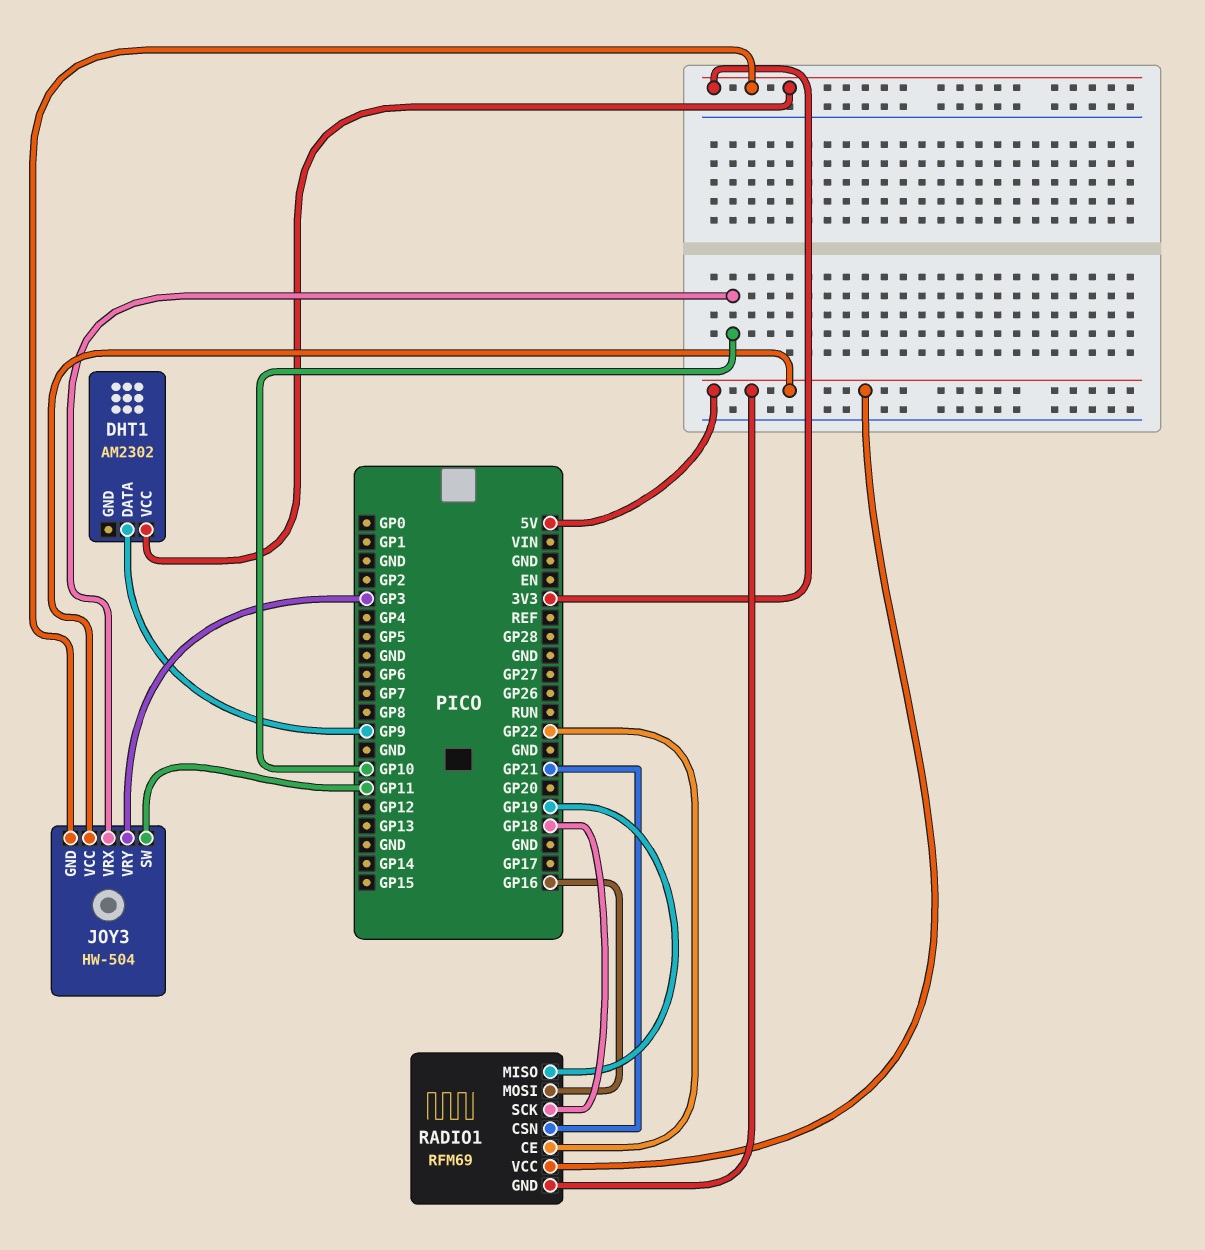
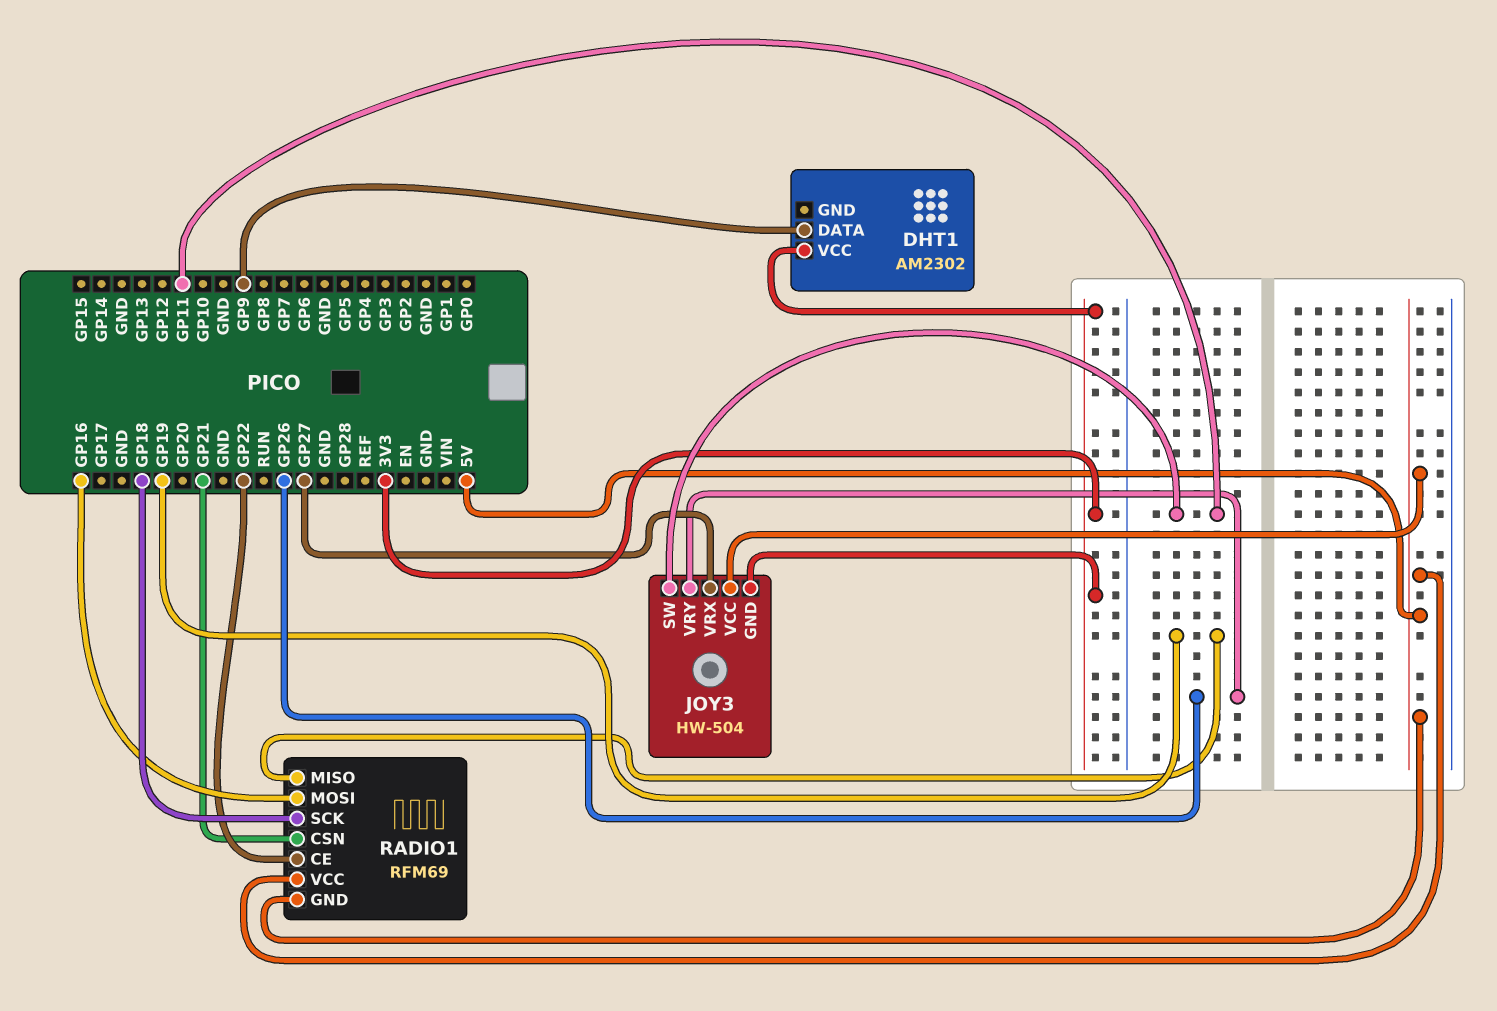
JOY3 pin VRX: GP10 -> GP27
JOY3 pin VRY: GP3 -> GP26

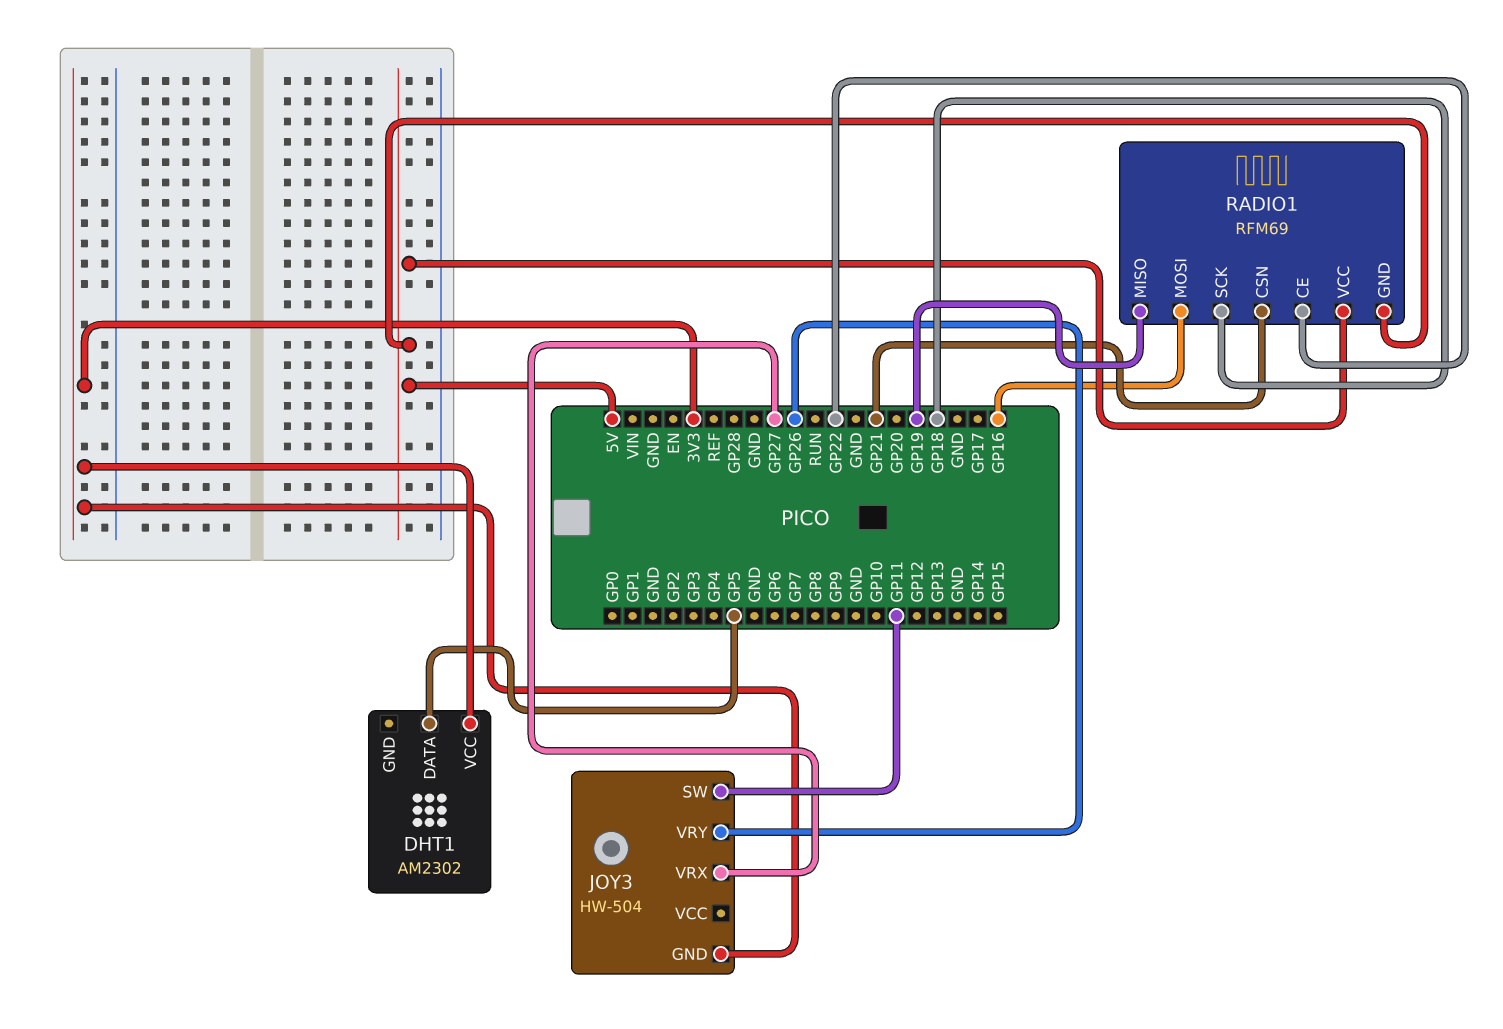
DHT1 pin DATA: GP9 -> GP5
JOY3 pin VCC: 5V -> none

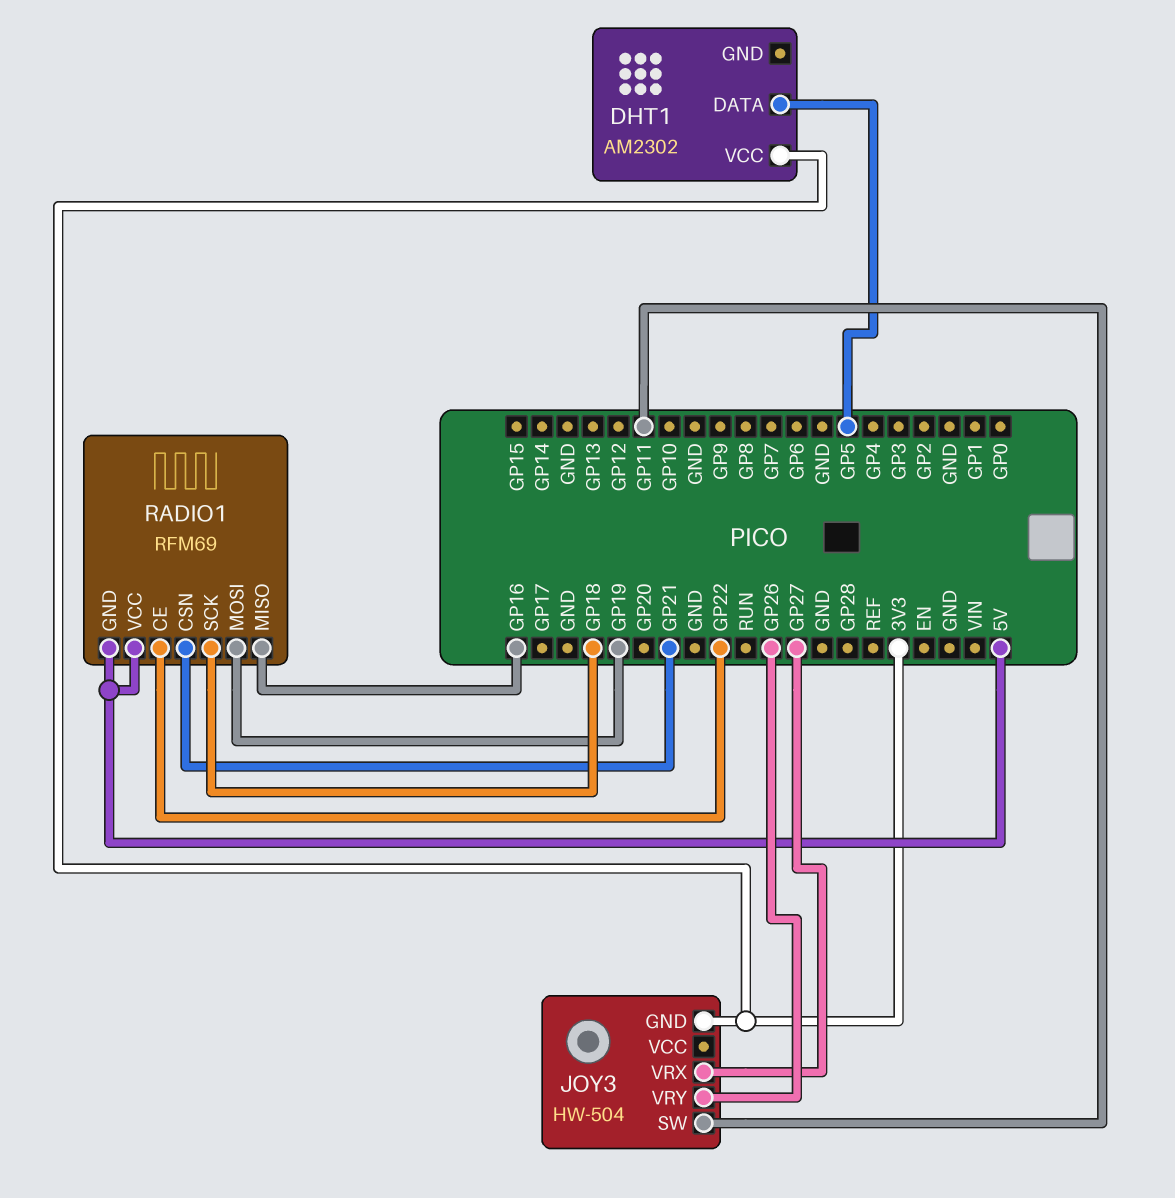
RADIO1 pin MISO: GP19 -> GP16
RADIO1 pin MOSI: GP16 -> GP19

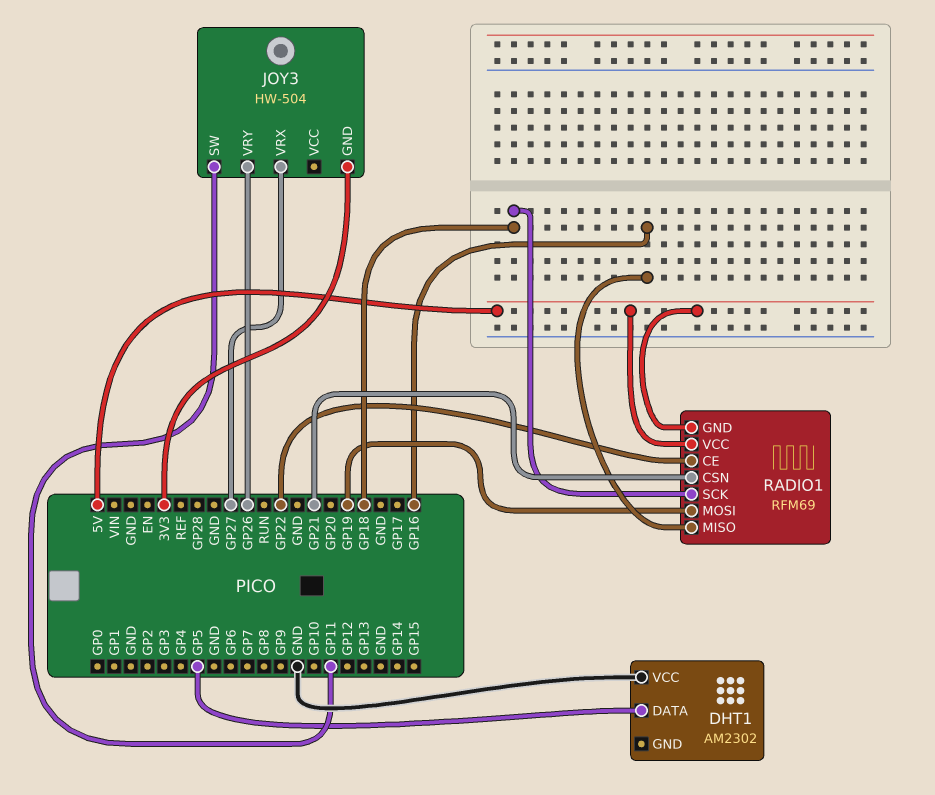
DHT1 pin VCC: 3V3 -> GND

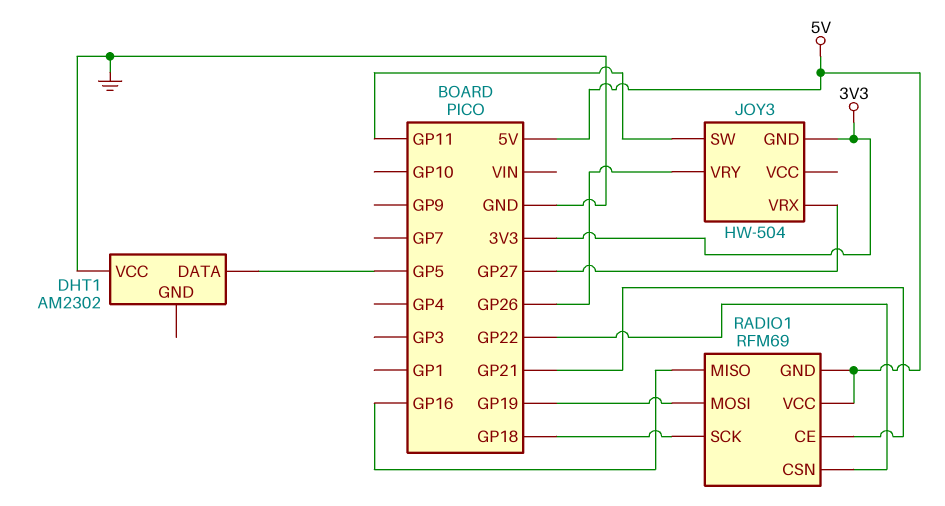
RADIO1 pin CE: GP22 -> GP21
RADIO1 pin CSN: GP21 -> GP22

